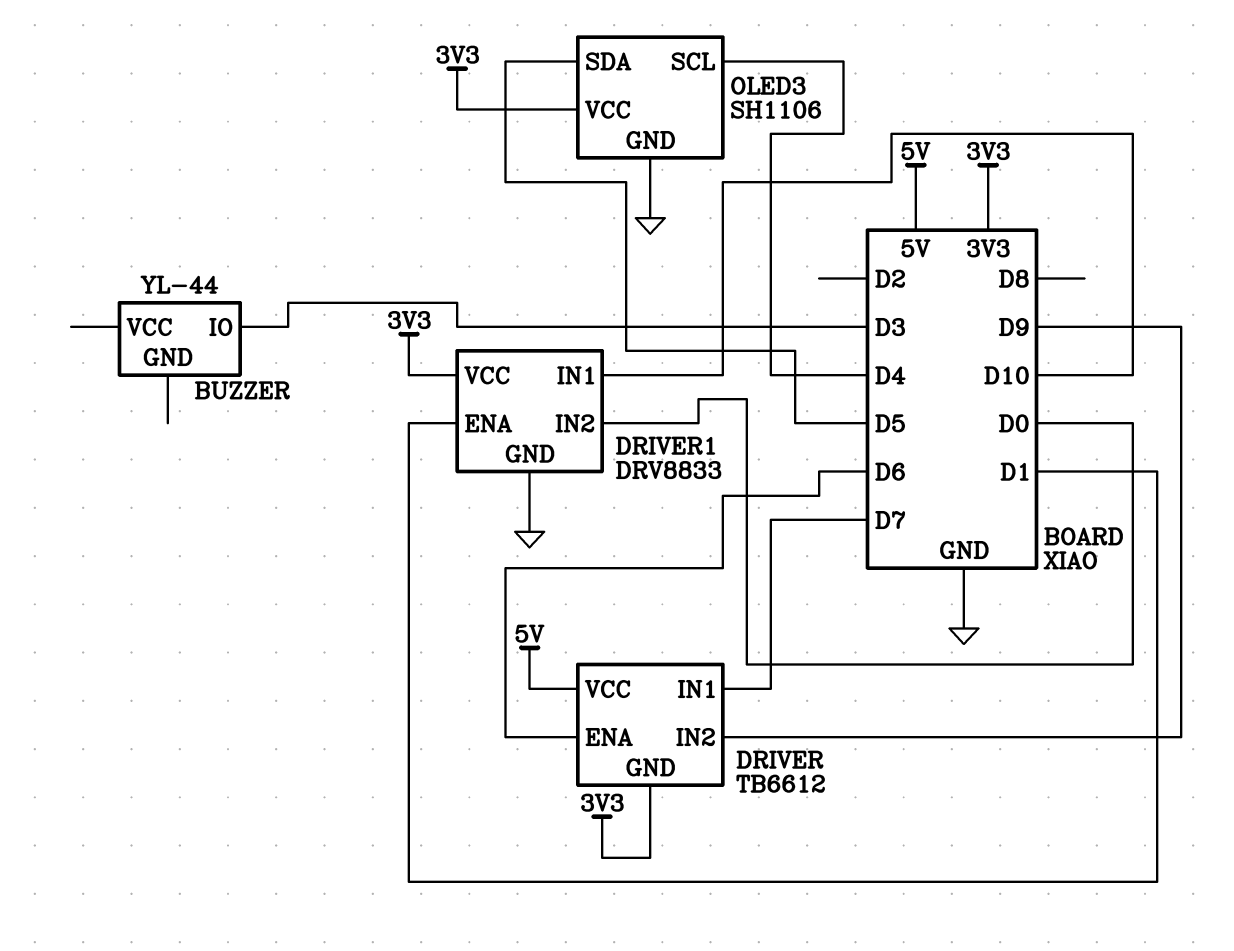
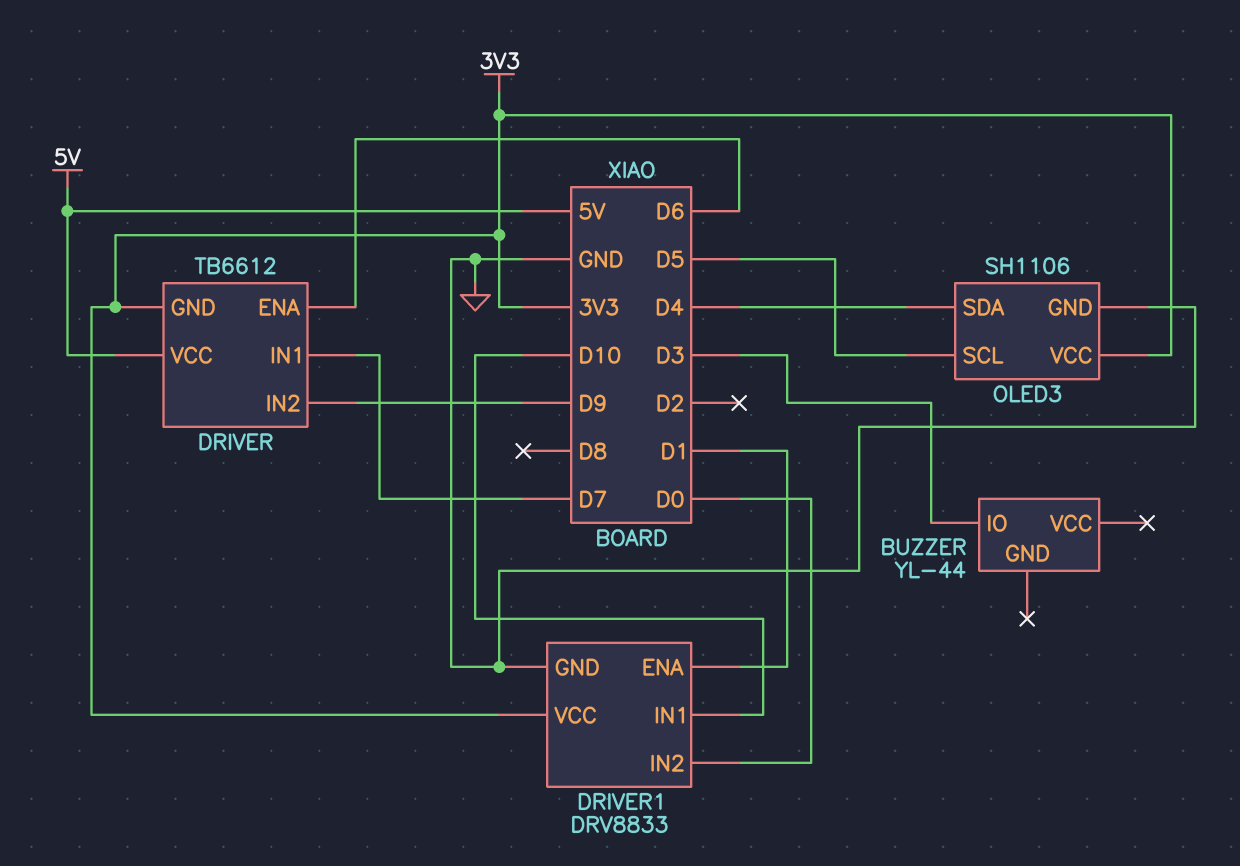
OLED3 pin SCL: D4 -> D5
OLED3 pin SDA: D5 -> D4

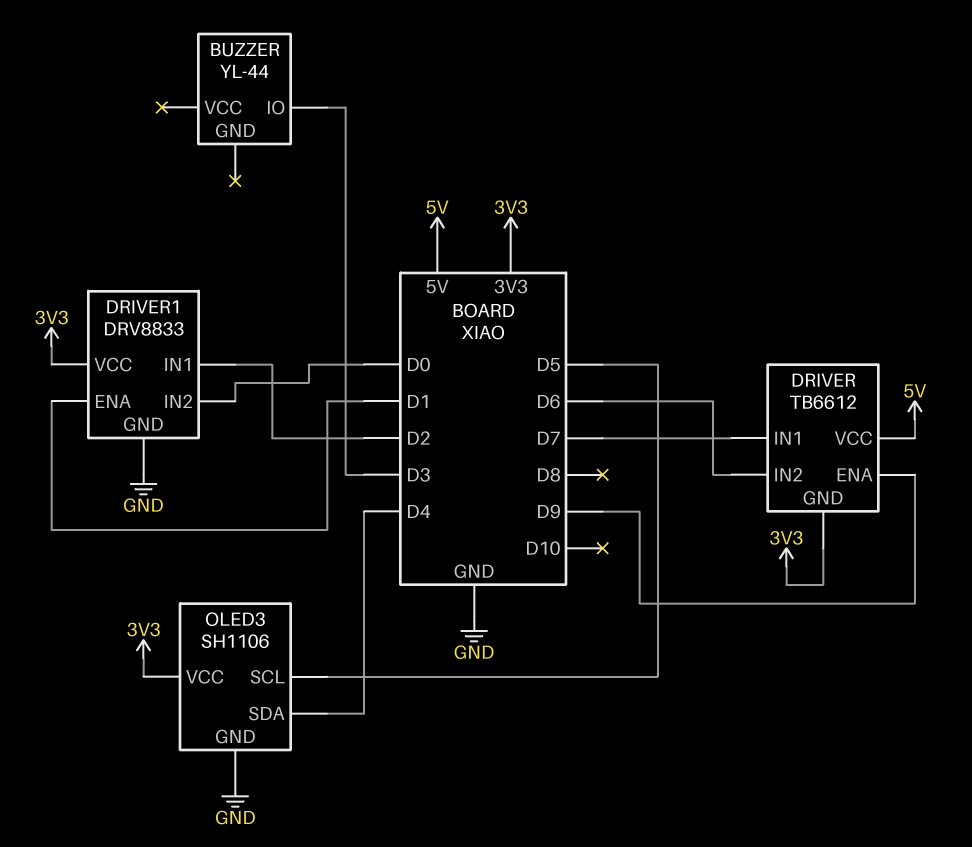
DRIVER pin ENA: D6 -> D9
DRIVER pin IN2: D9 -> D6
DRIVER1 pin IN1: D10 -> D2

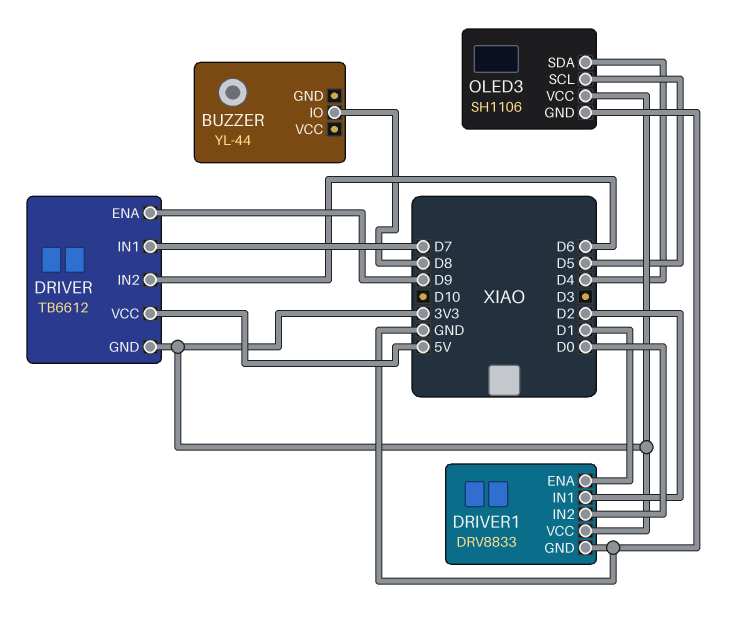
BUZZER pin IO: D3 -> D8

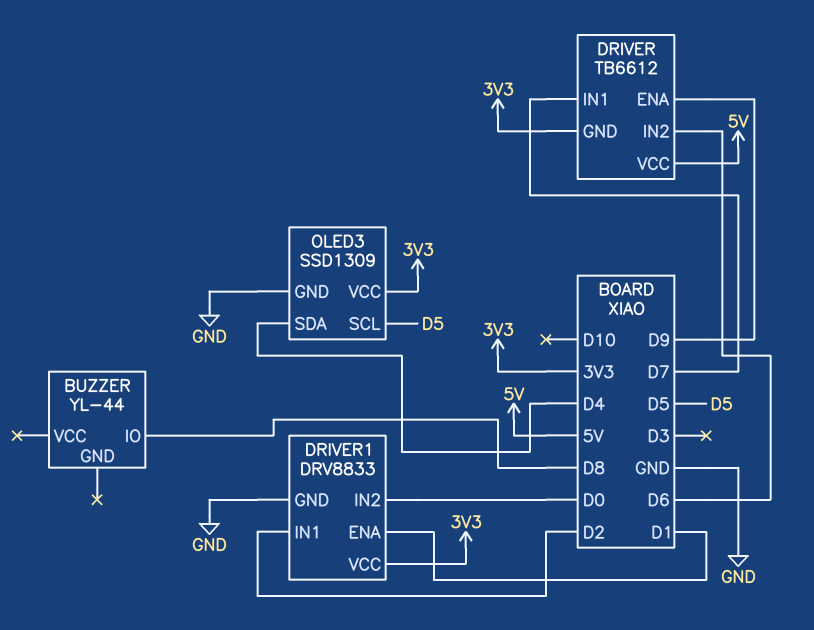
OLED3: SH1106 -> SSD1309

